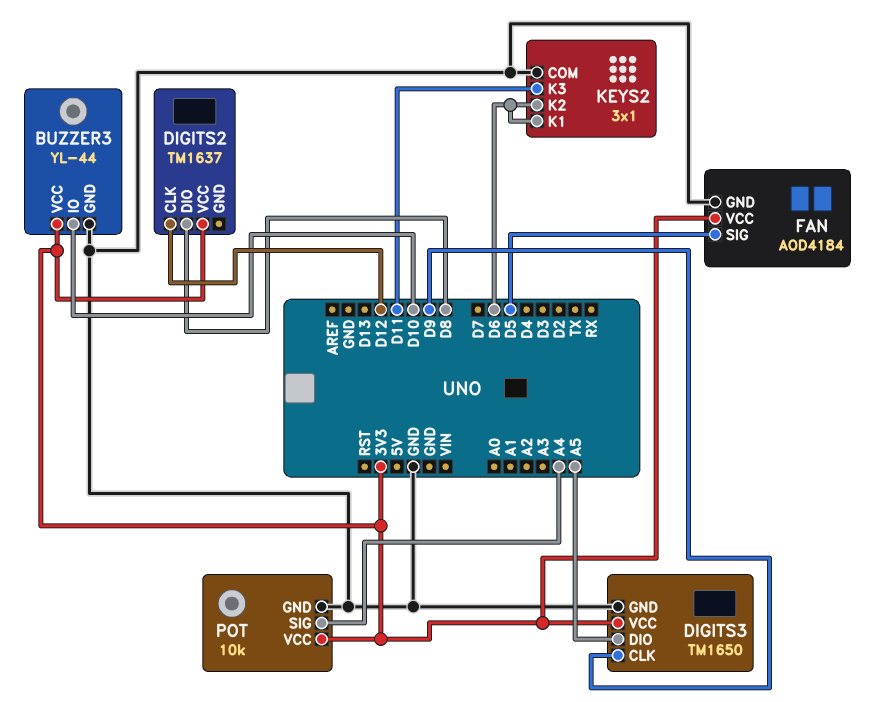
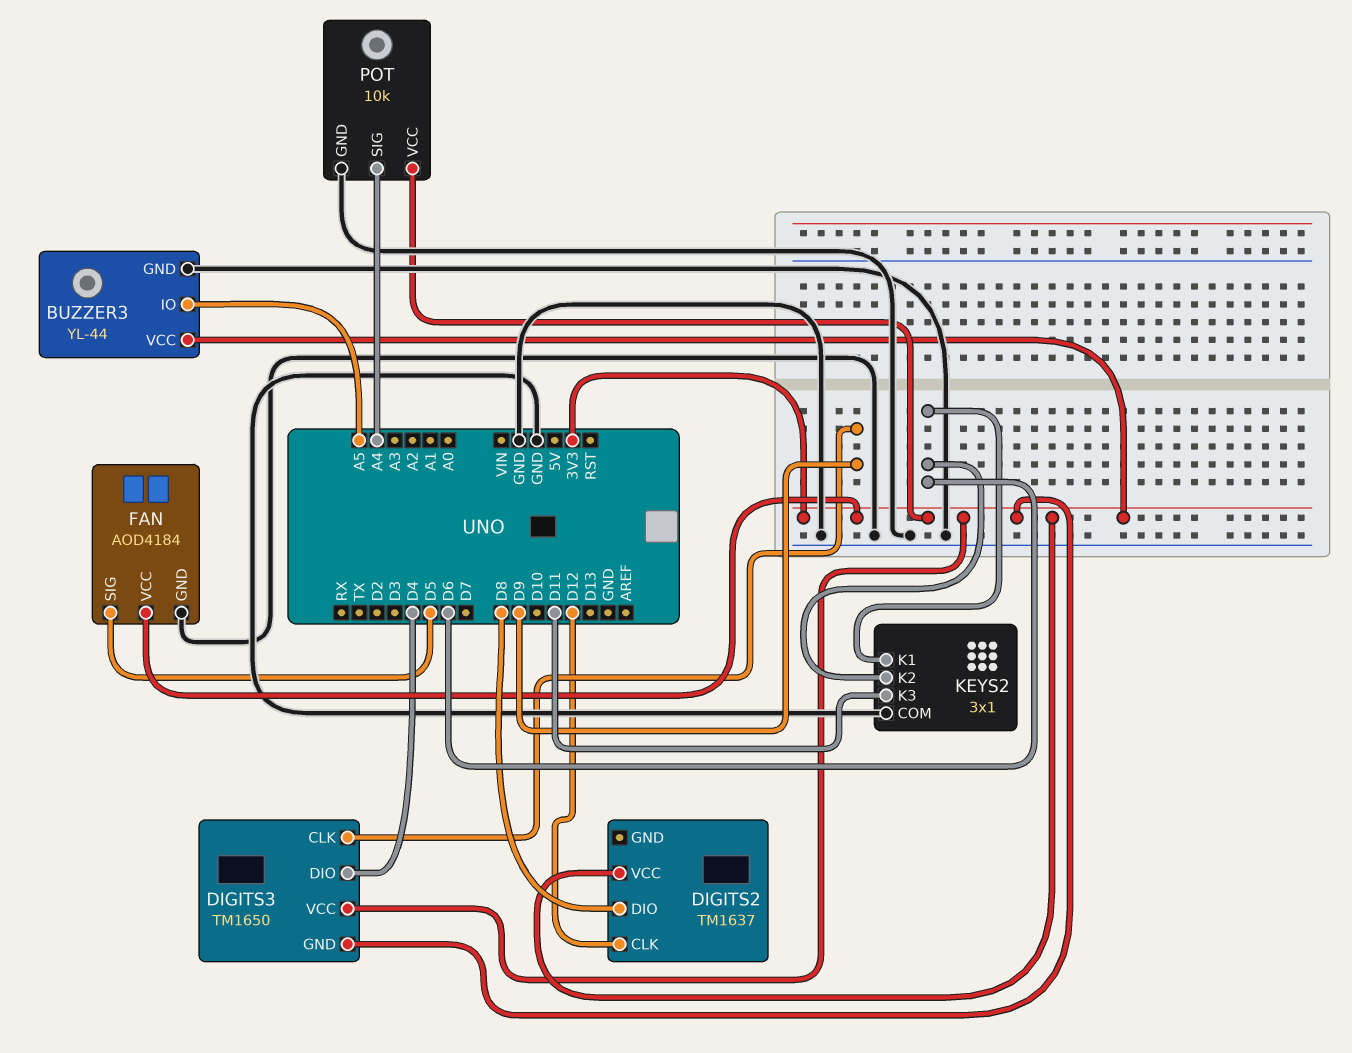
BUZZER3 pin IO: D10 -> A5
DIGITS3 pin DIO: A5 -> D4
DIGITS3 pin GND: GND -> 3V3

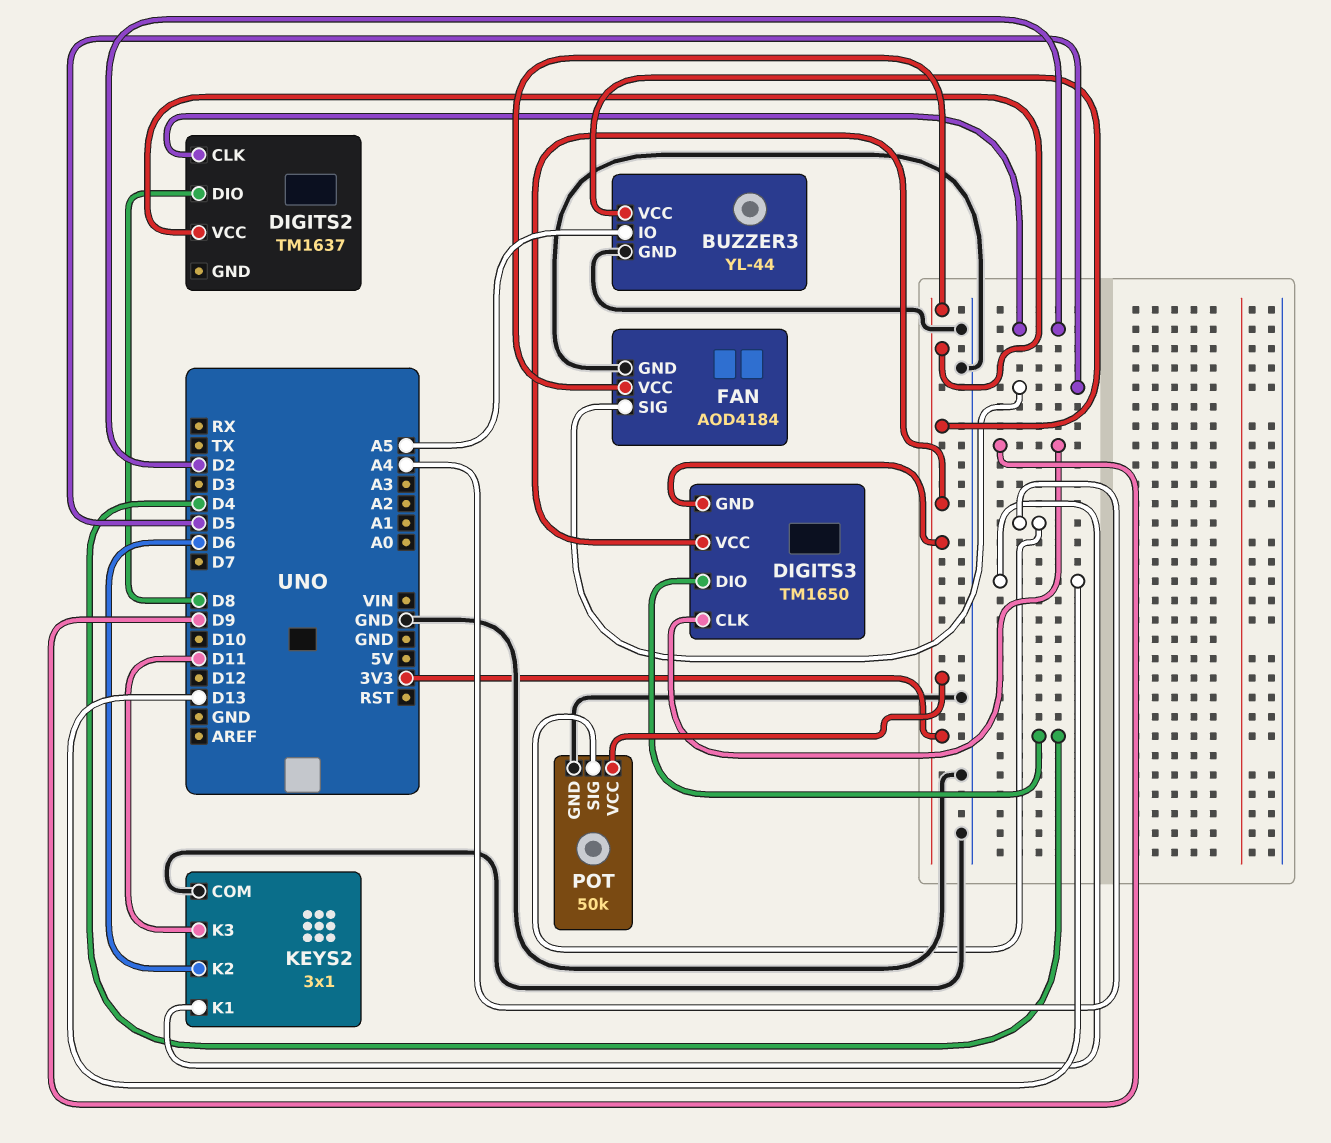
DIGITS2 pin CLK: D12 -> D2
KEYS2 pin K1: D6 -> D13
POT: 10k -> 50k

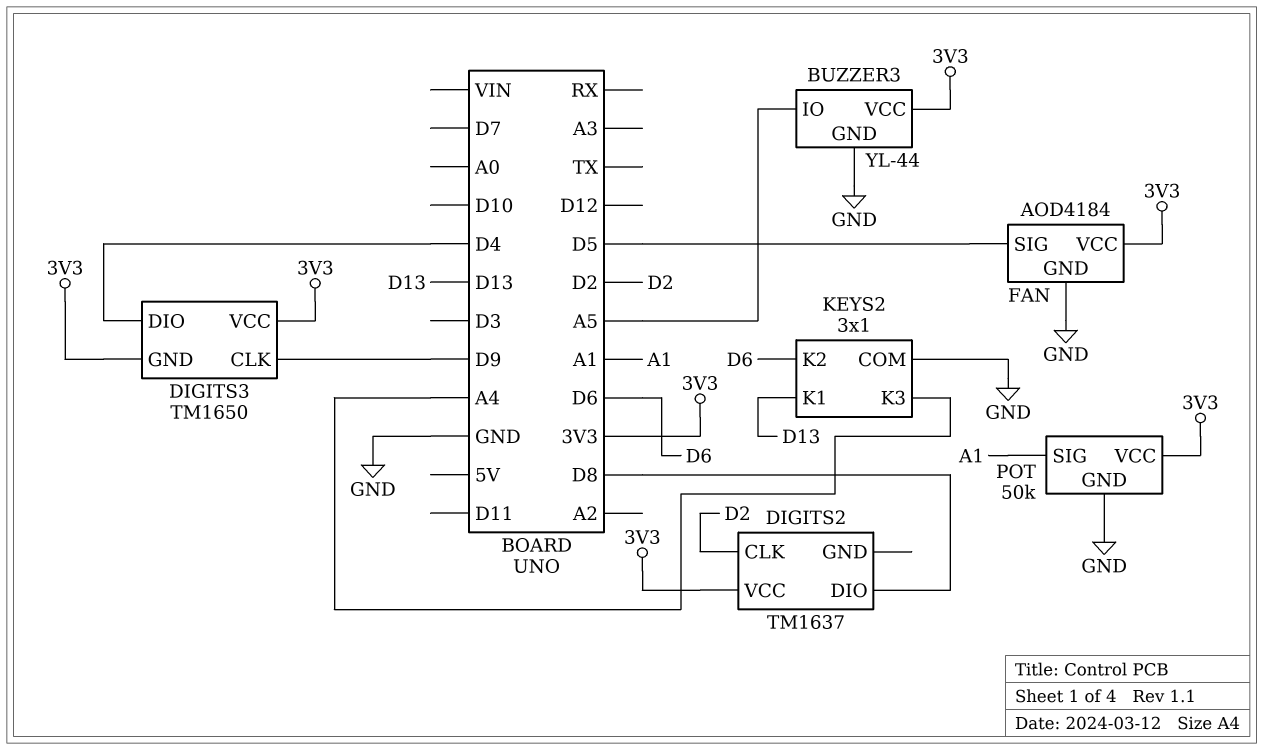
KEYS2 pin K3: D11 -> A4
POT pin SIG: A4 -> A1

